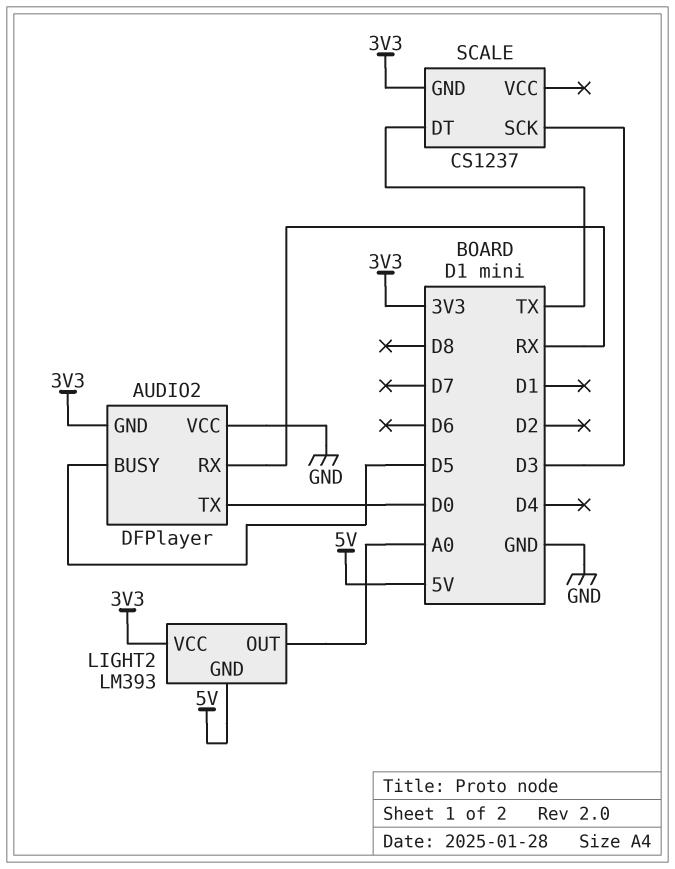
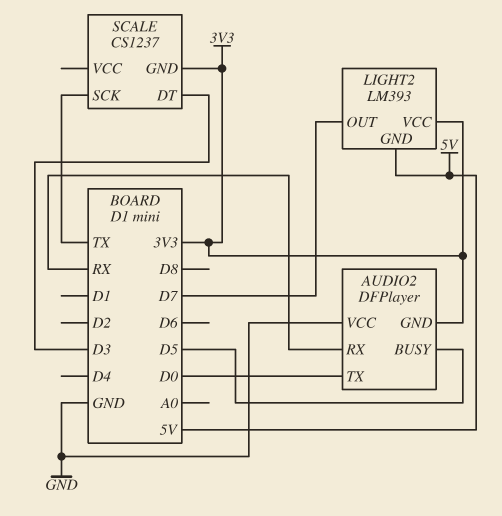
LIGHT2 pin OUT: A0 -> D7
SCALE pin DT: TX -> D3
SCALE pin SCK: D3 -> TX

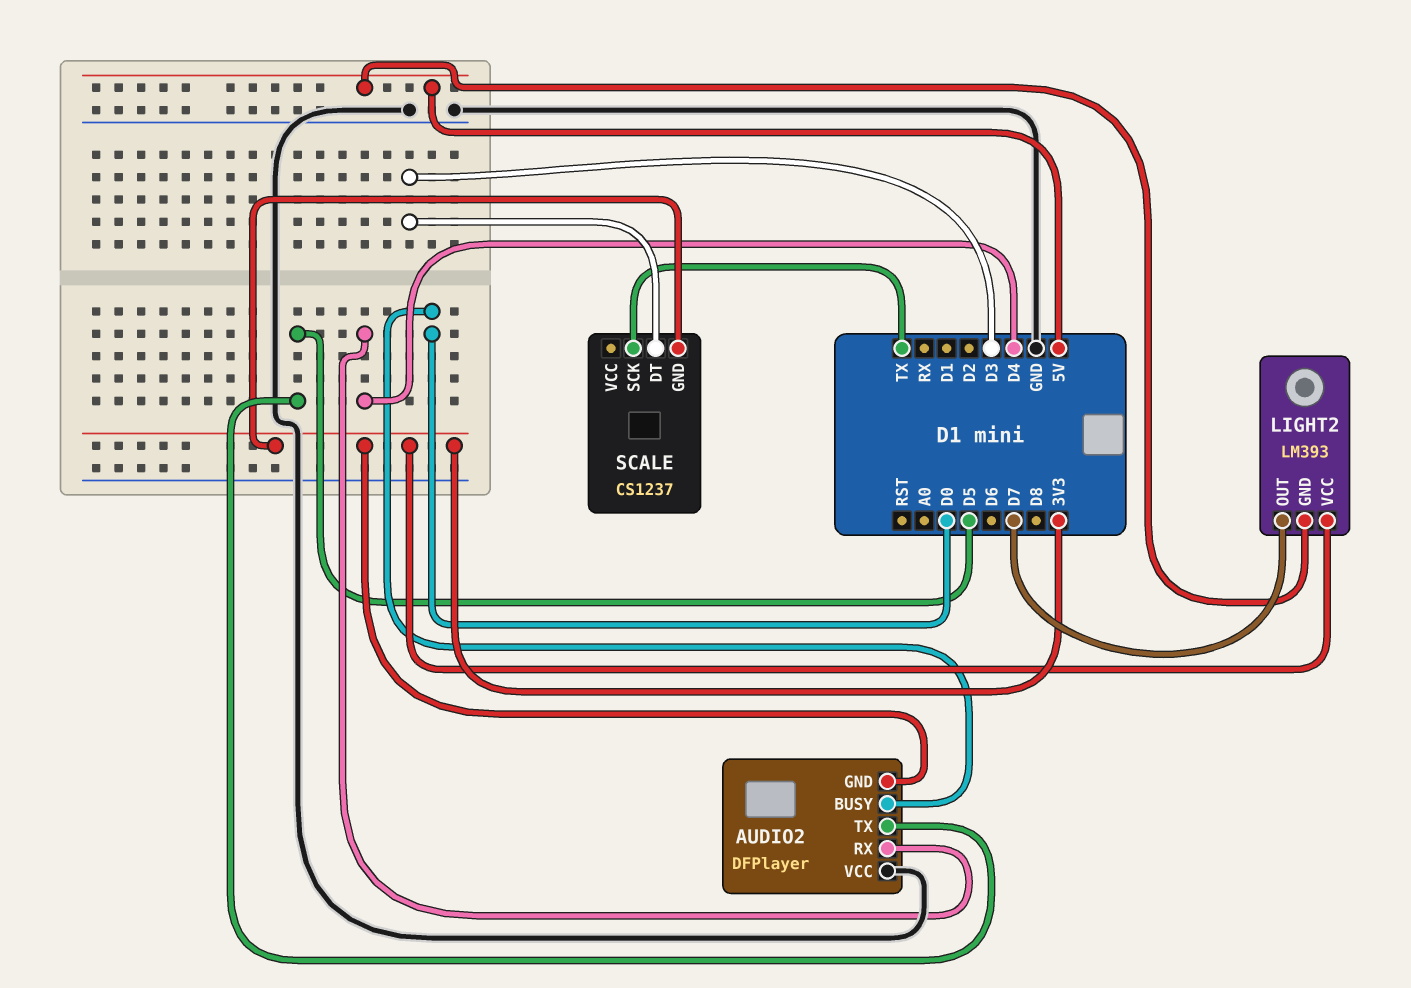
AUDIO2 pin BUSY: D5 -> D0
AUDIO2 pin RX: RX -> D4
AUDIO2 pin TX: D0 -> D5

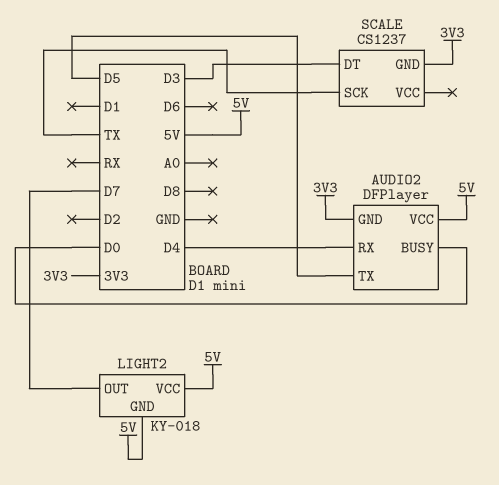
AUDIO2 pin VCC: GND -> 5V
LIGHT2: LM393 -> KY-018
LIGHT2 pin VCC: 3V3 -> 5V

